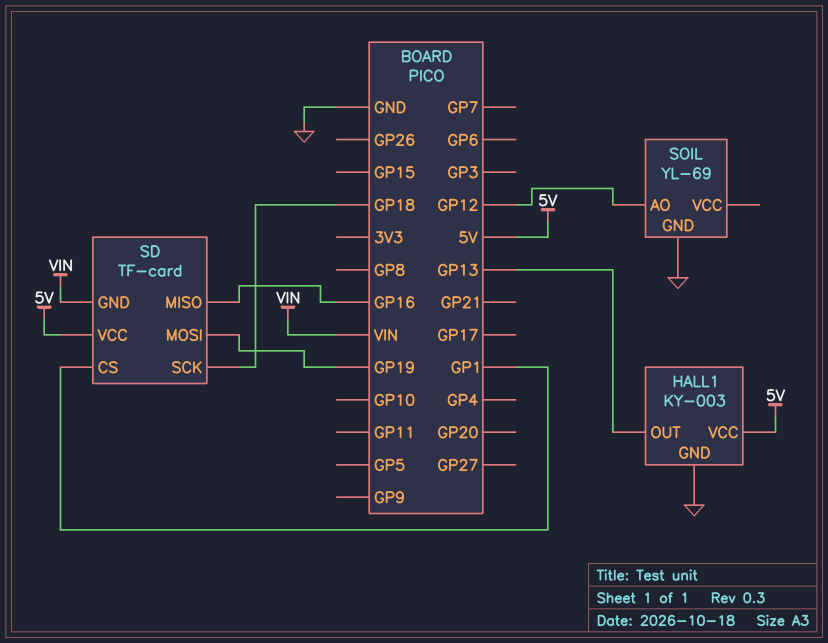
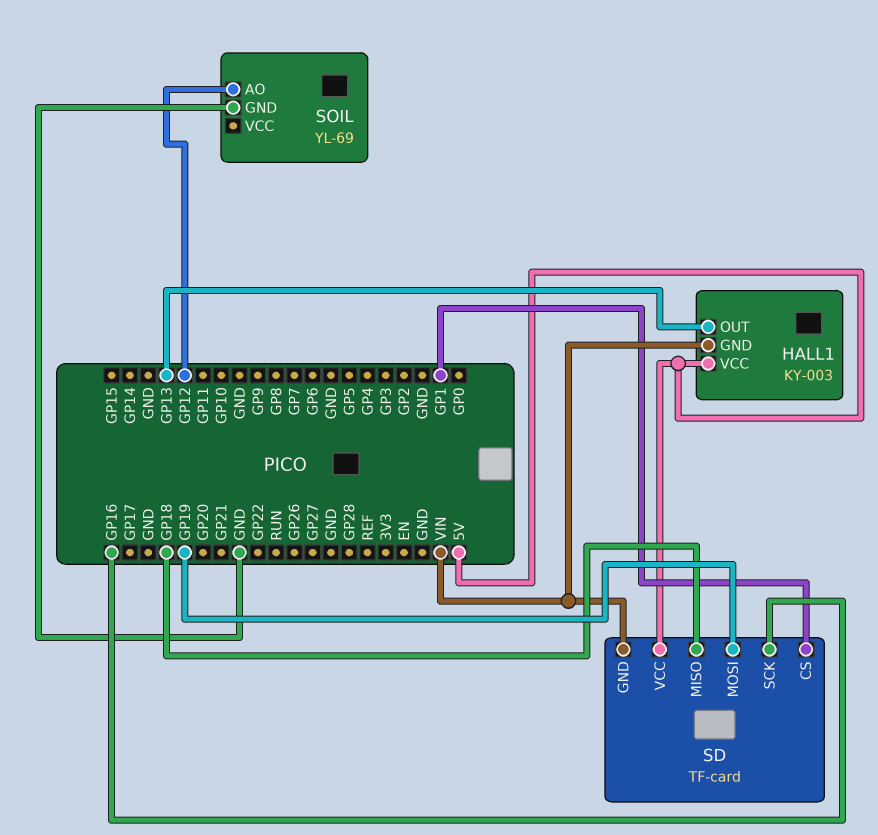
HALL1 pin GND: GND -> VIN
SD pin MISO: GP16 -> GP18
SD pin SCK: GP18 -> GP16

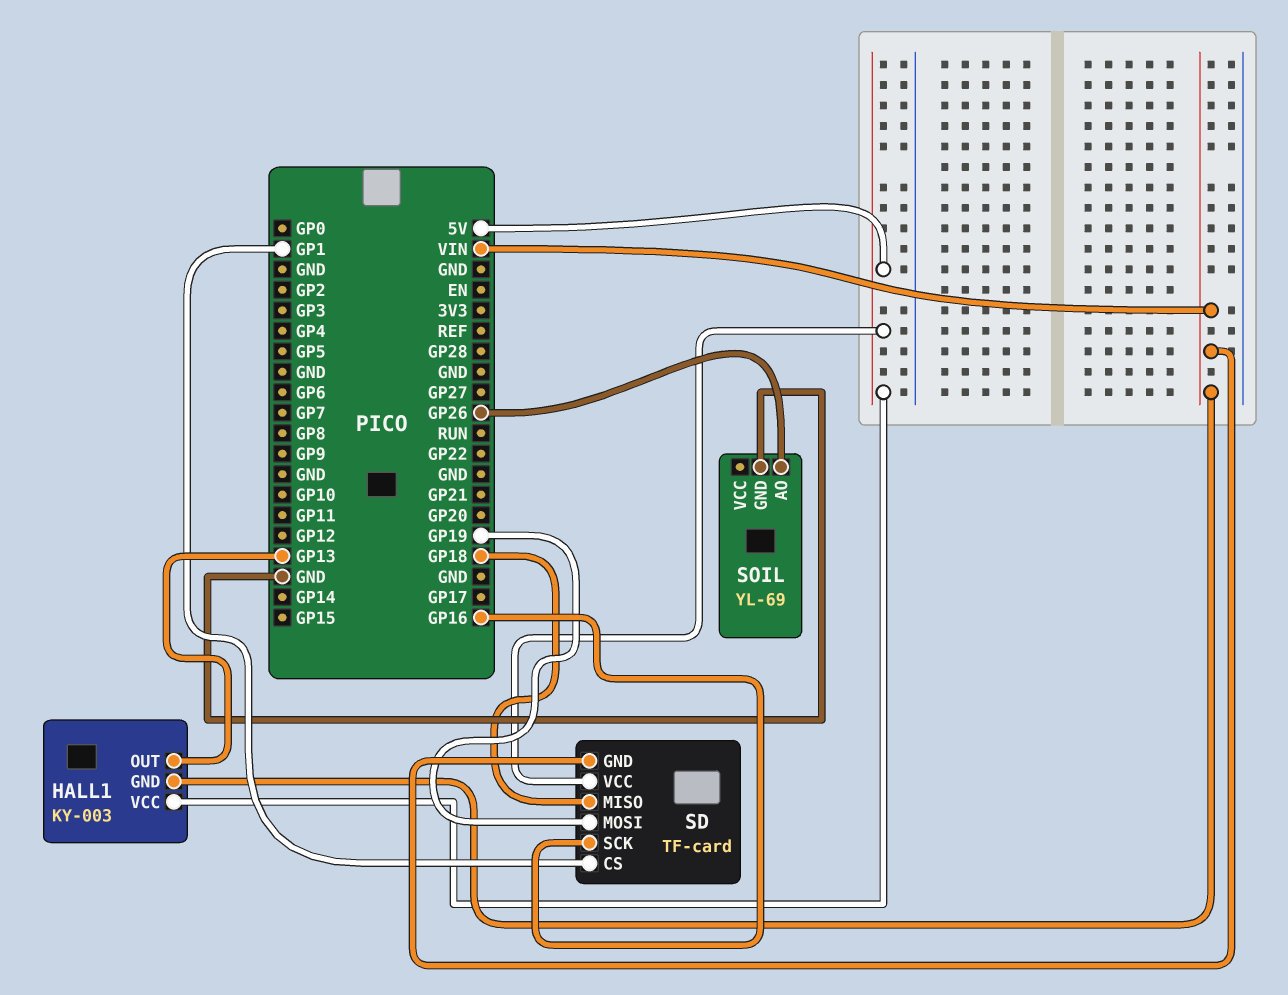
SOIL pin AO: GP12 -> GP26

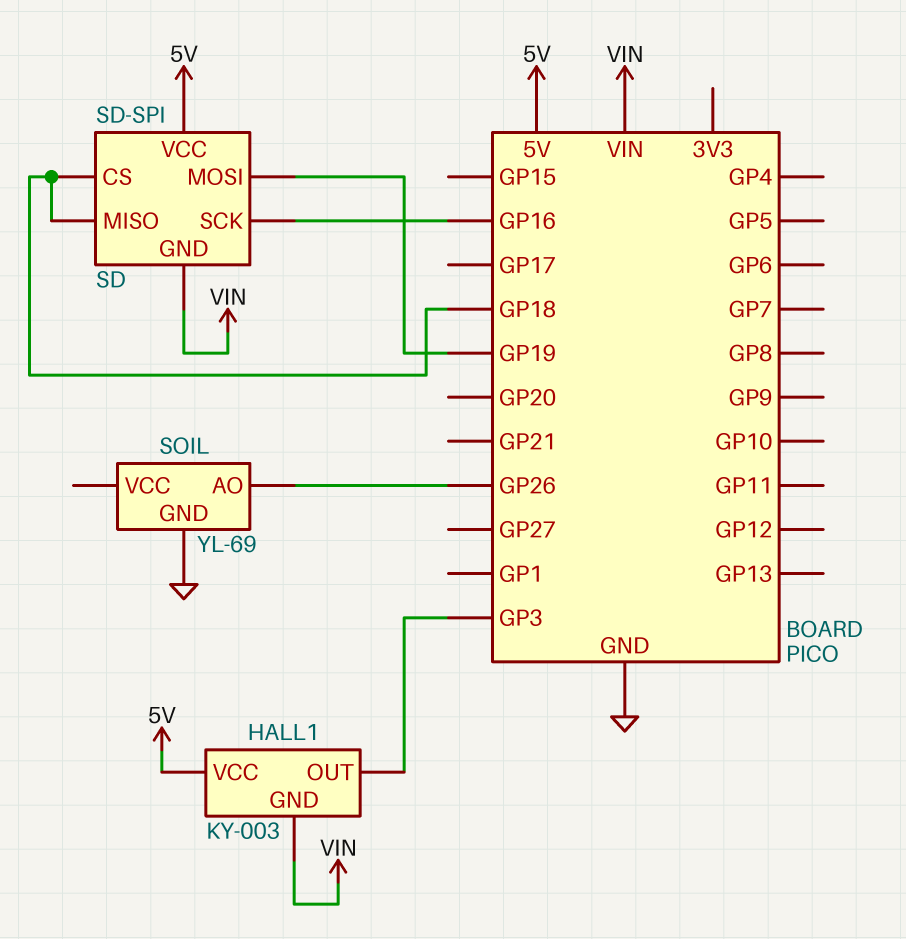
HALL1 pin OUT: GP13 -> GP3
SD: TF-card -> SD-SPI
SD pin CS: GP1 -> GP18

